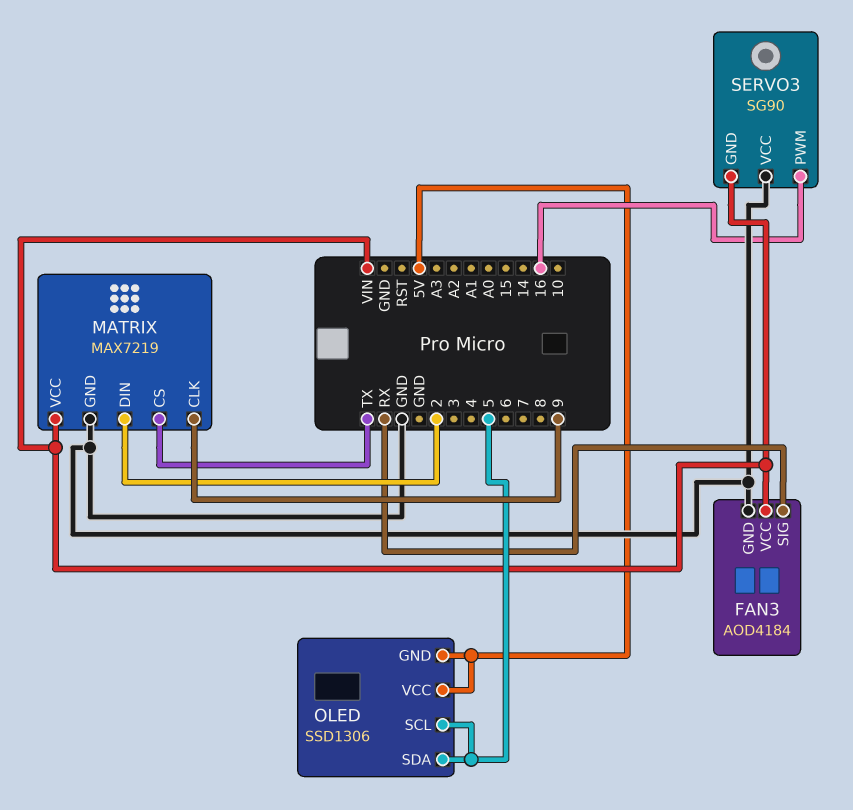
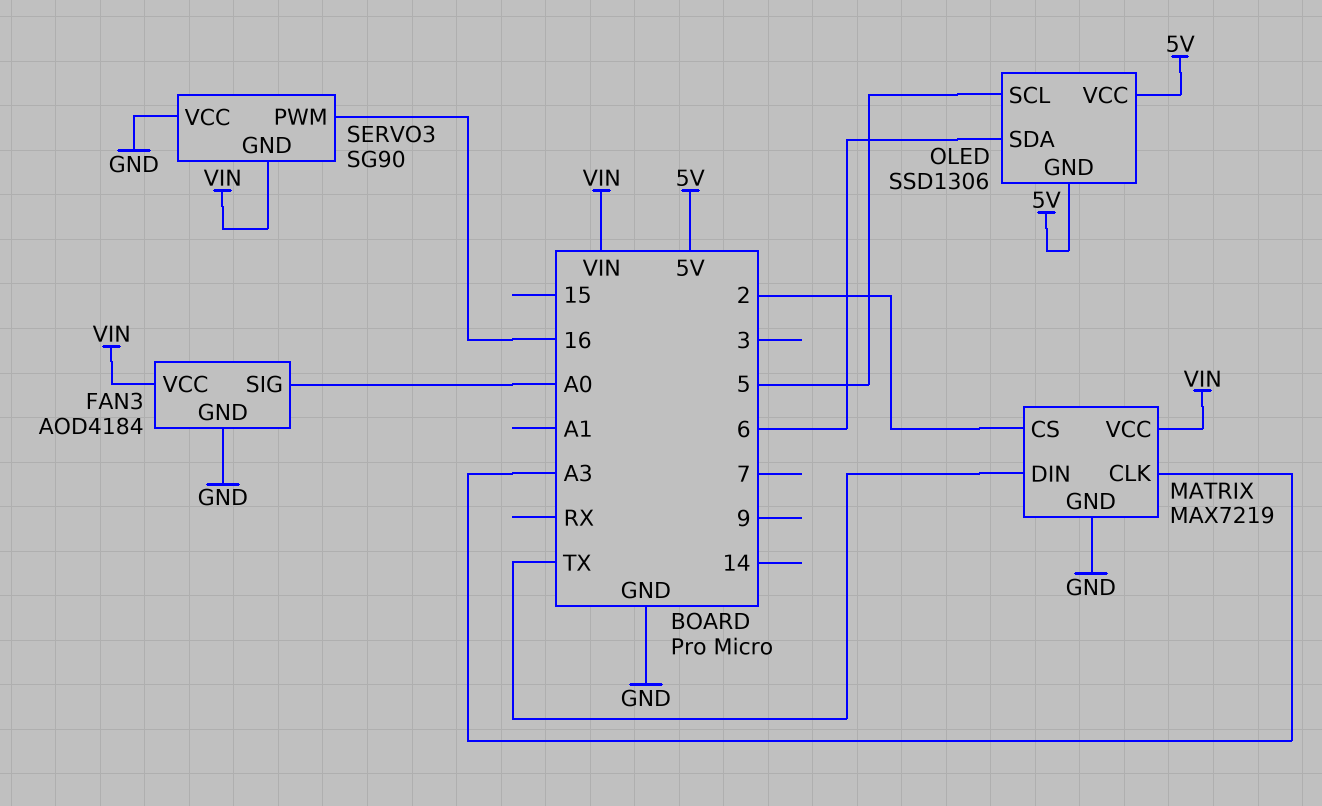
FAN3 pin SIG: RX -> A0
MATRIX pin CLK: 9 -> A3
MATRIX pin CS: TX -> 2
MATRIX pin DIN: 2 -> TX
OLED pin SDA: 5 -> 6

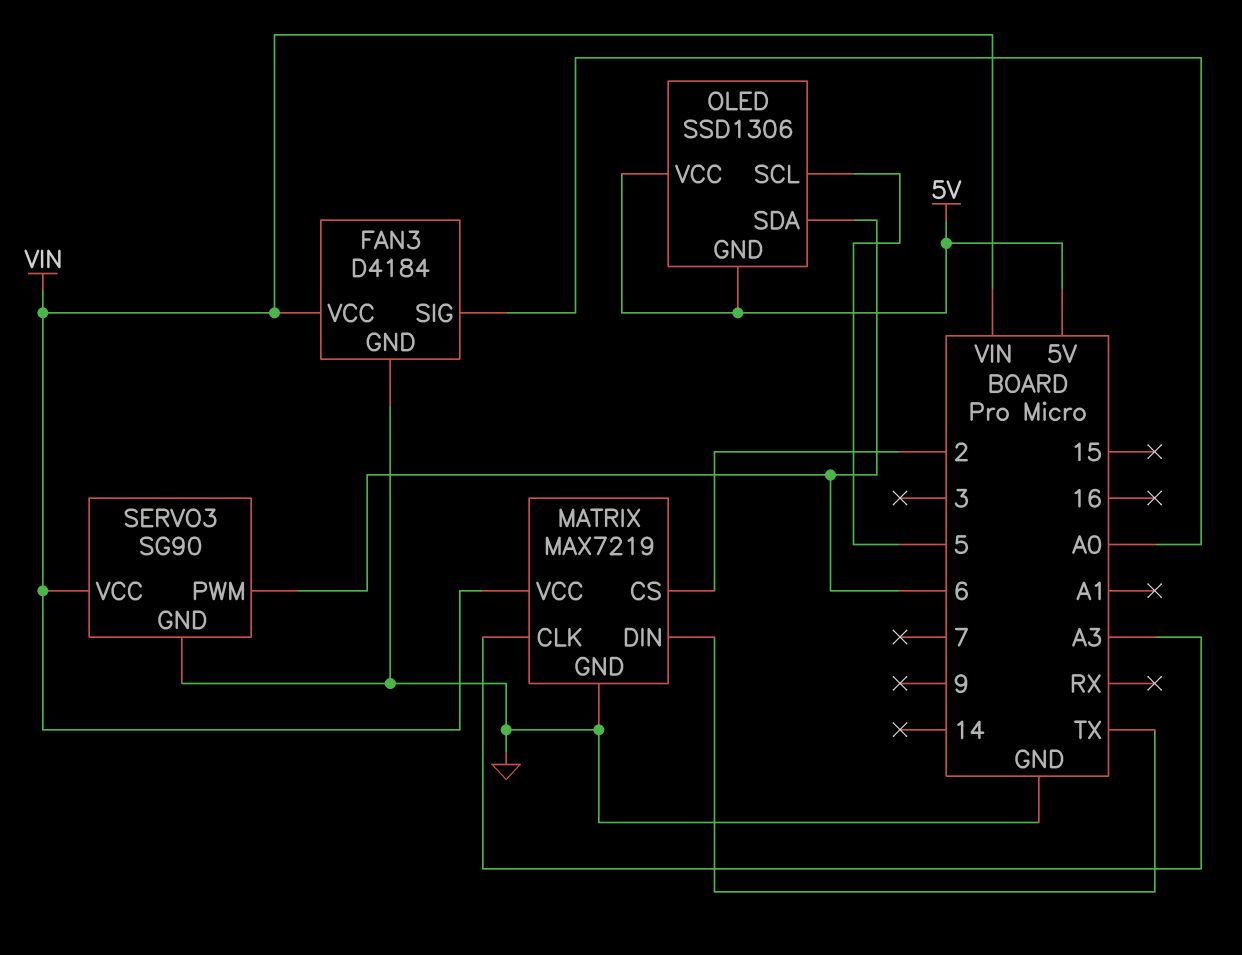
FAN3: AOD4184 -> D4184
SERVO3 pin GND: VIN -> GND
SERVO3 pin PWM: 16 -> 6
SERVO3 pin VCC: GND -> VIN

